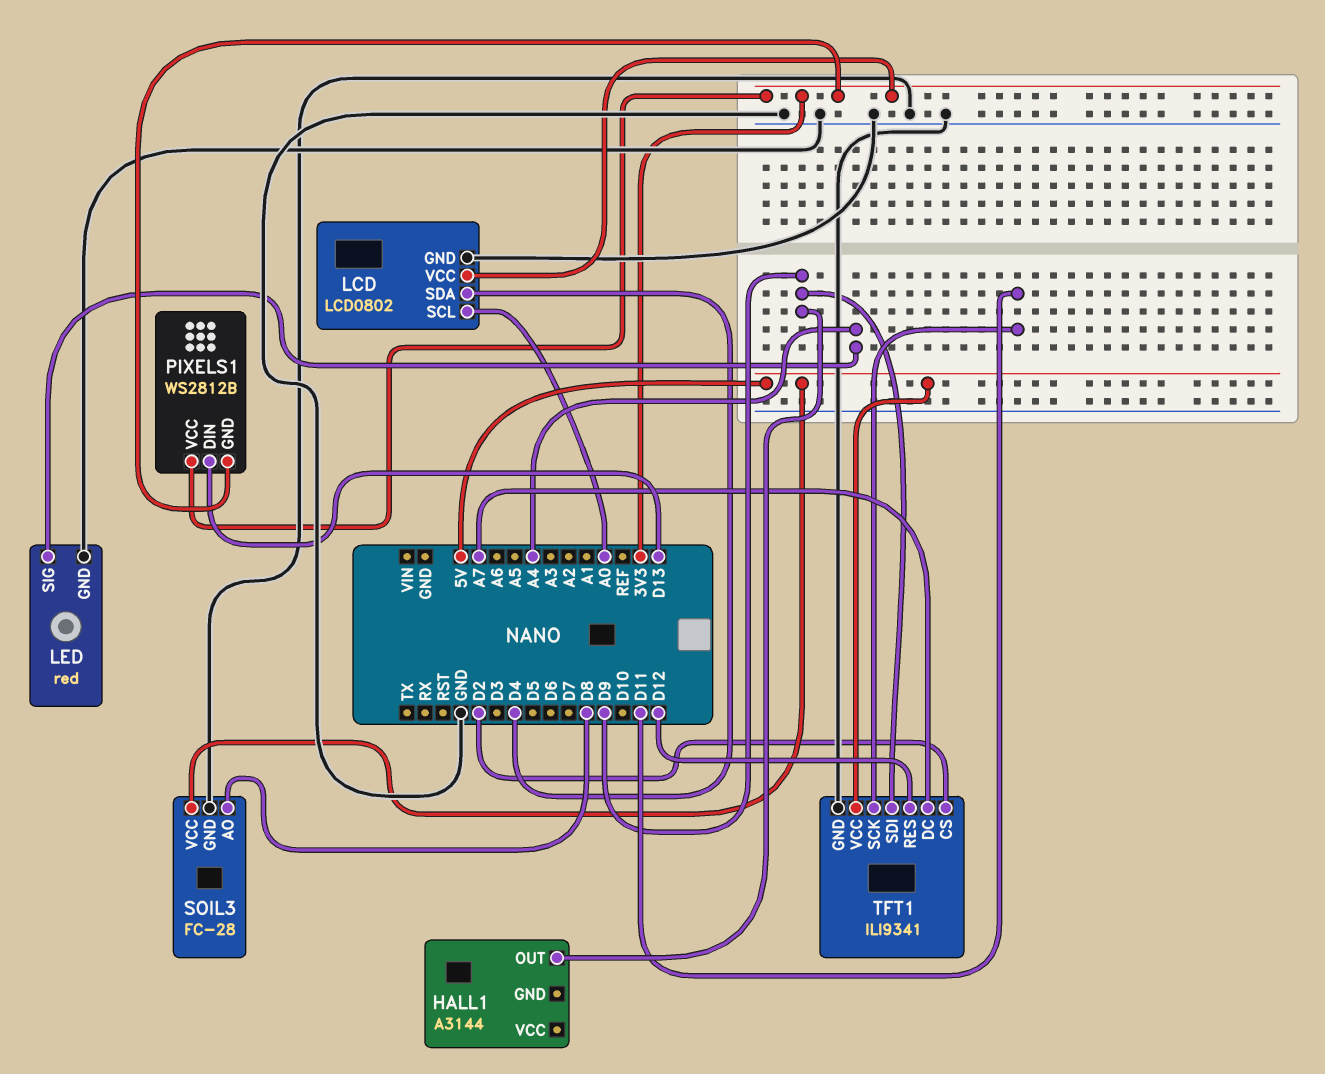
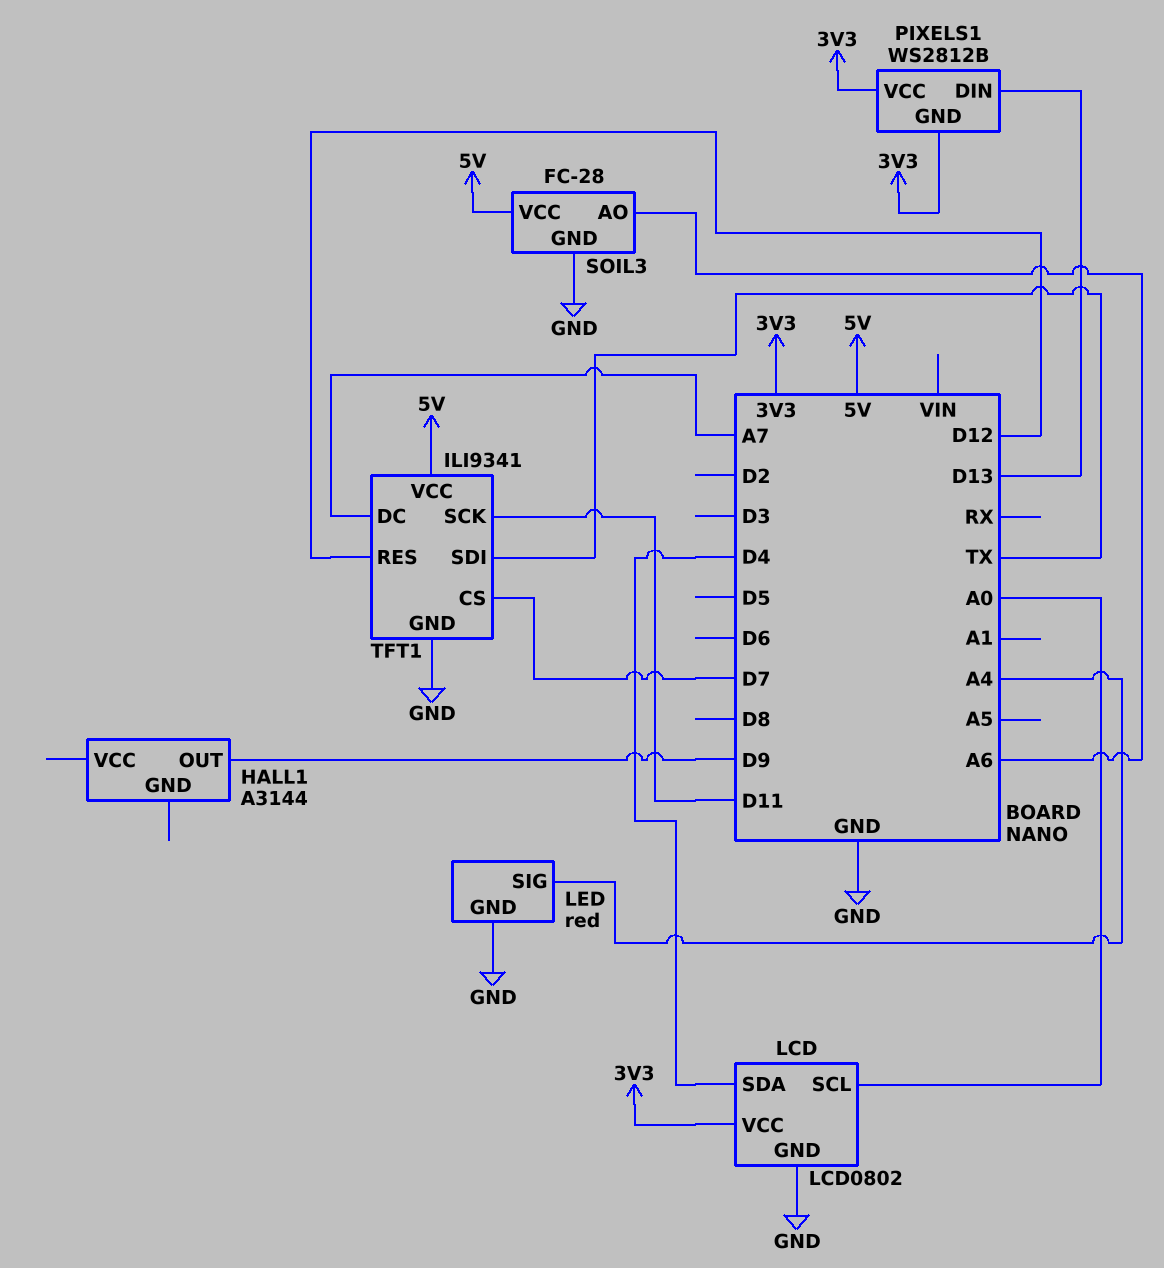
SOIL3 pin AO: D8 -> A6
TFT1 pin CS: D2 -> D7
TFT1 pin SDI: D9 -> TX

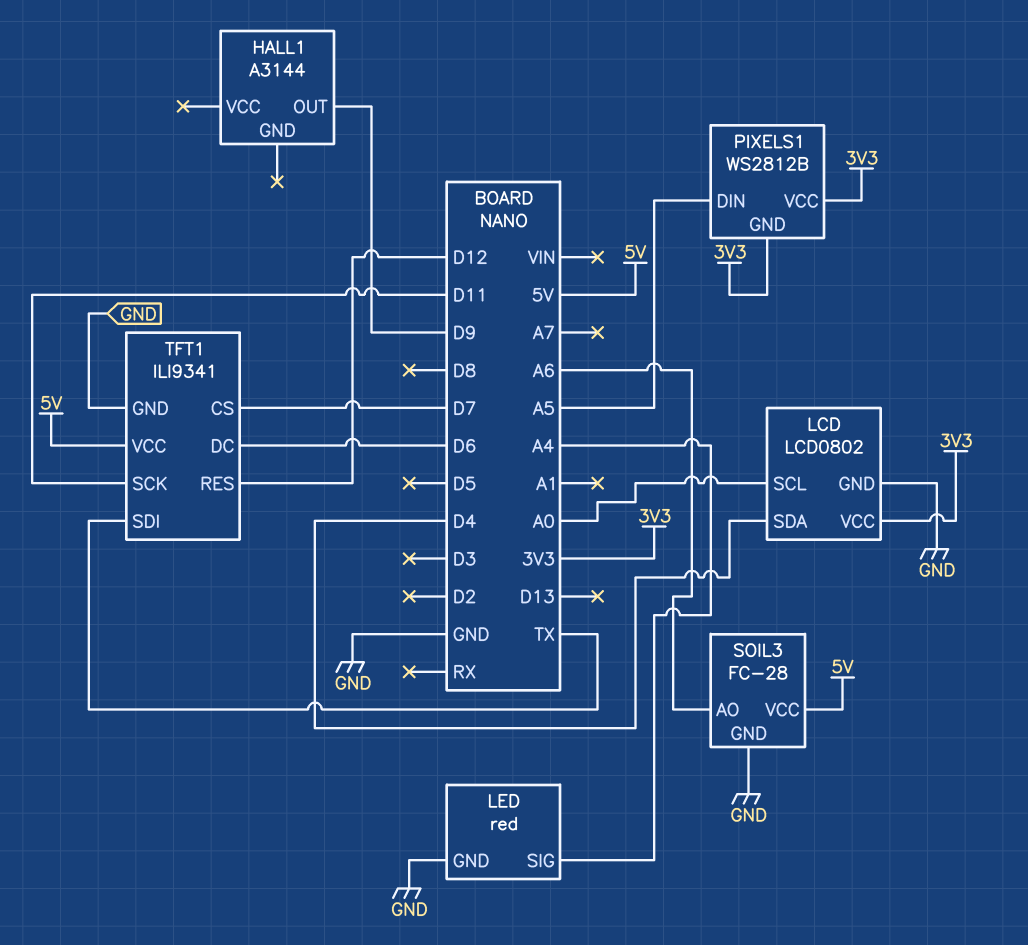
PIXELS1 pin DIN: D13 -> A5
TFT1 pin DC: A7 -> D6

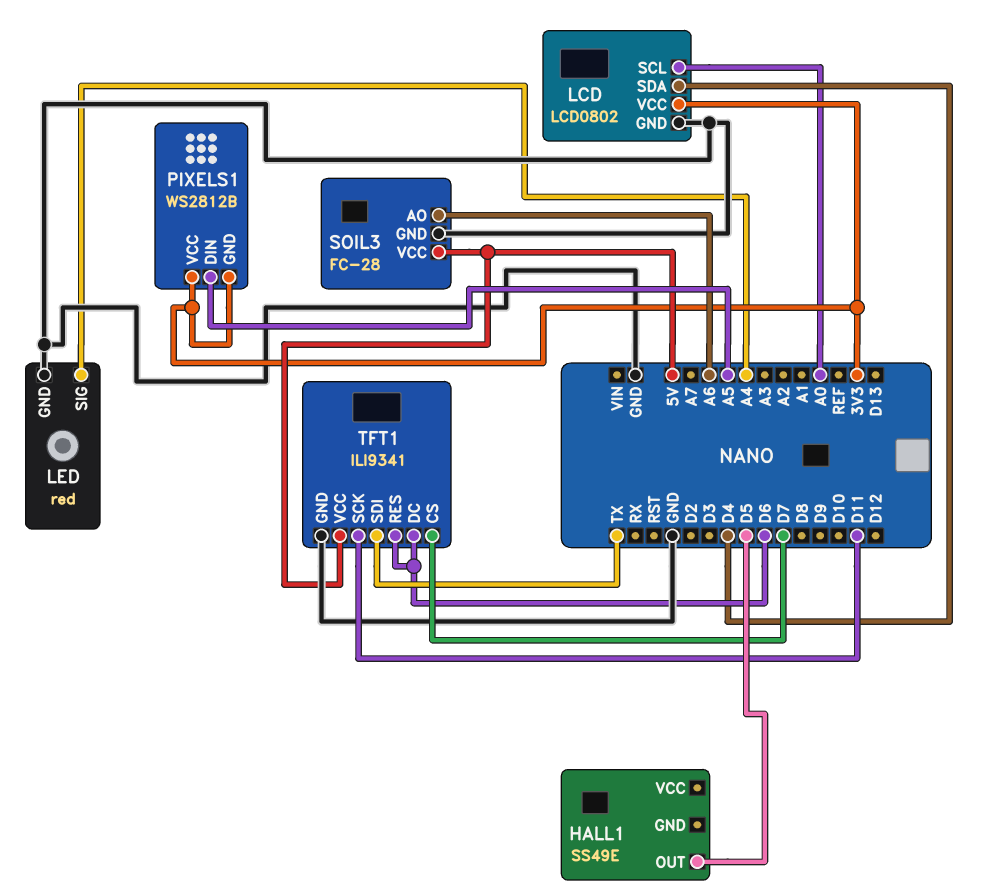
HALL1: A3144 -> SS49E
HALL1 pin OUT: D9 -> D5
TFT1 pin RES: D12 -> D6

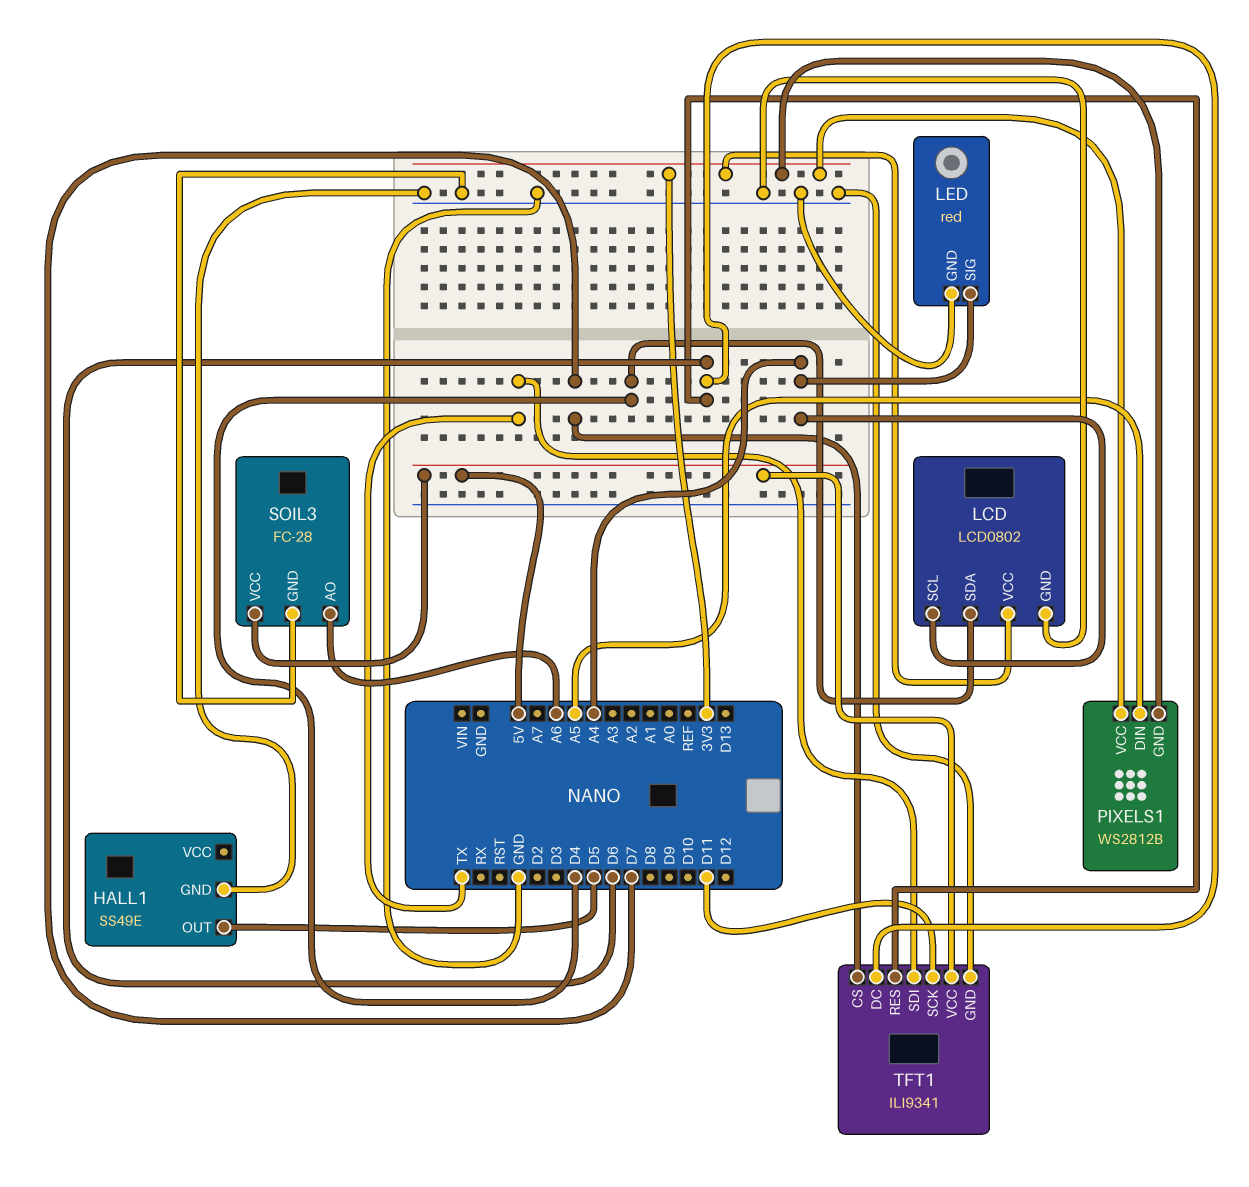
HALL1 pin GND: none -> GND
LCD pin SCL: A0 -> A4

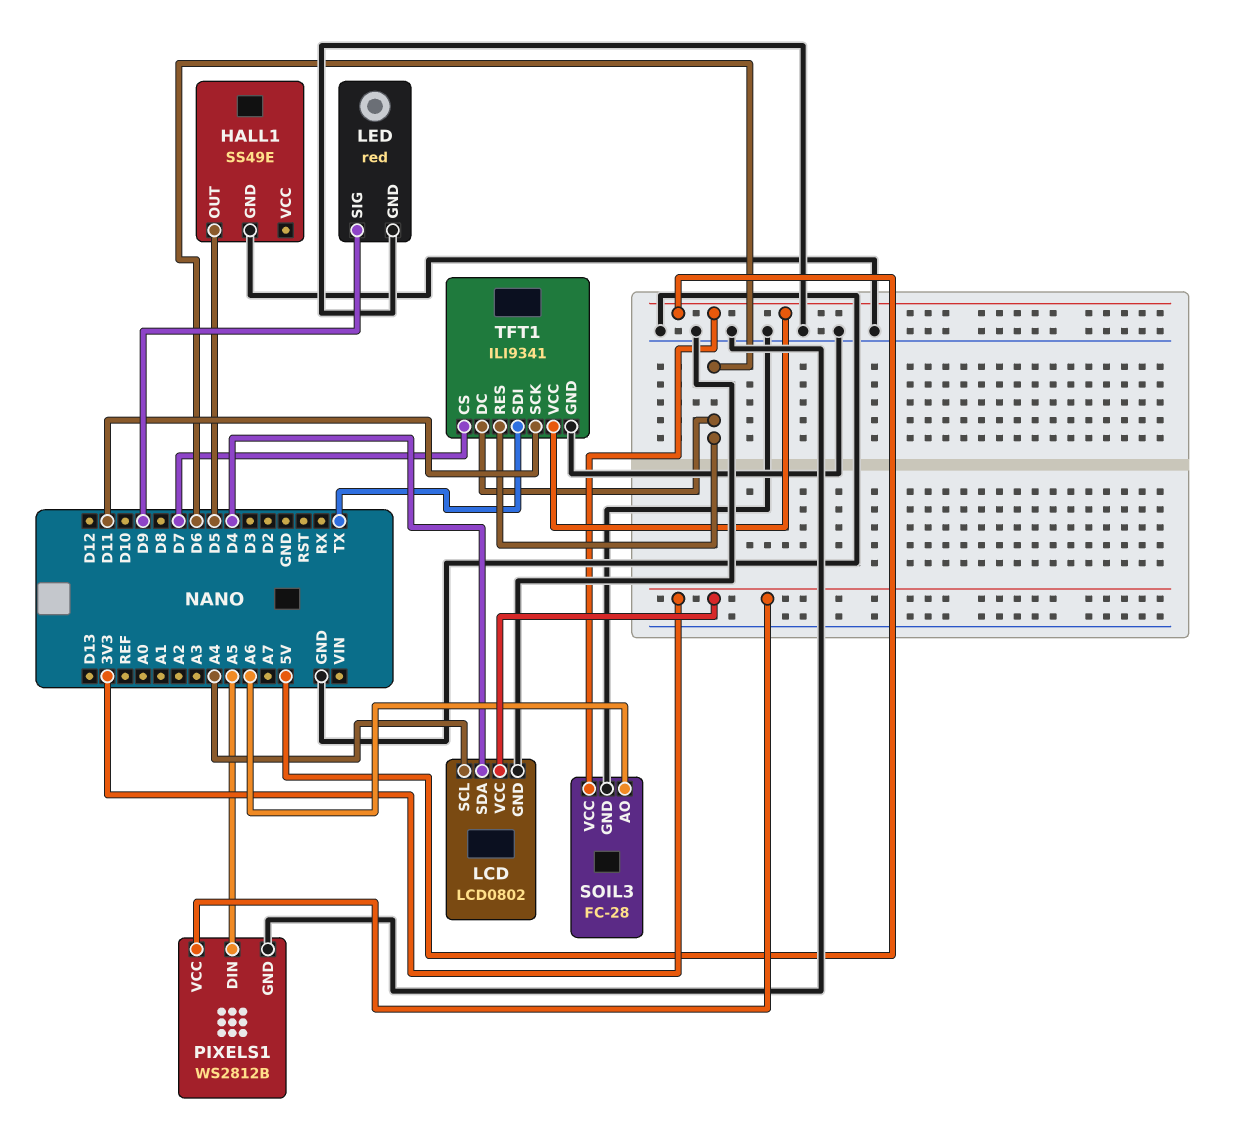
LED pin SIG: A4 -> D9
PIXELS1 pin GND: 3V3 -> GND

